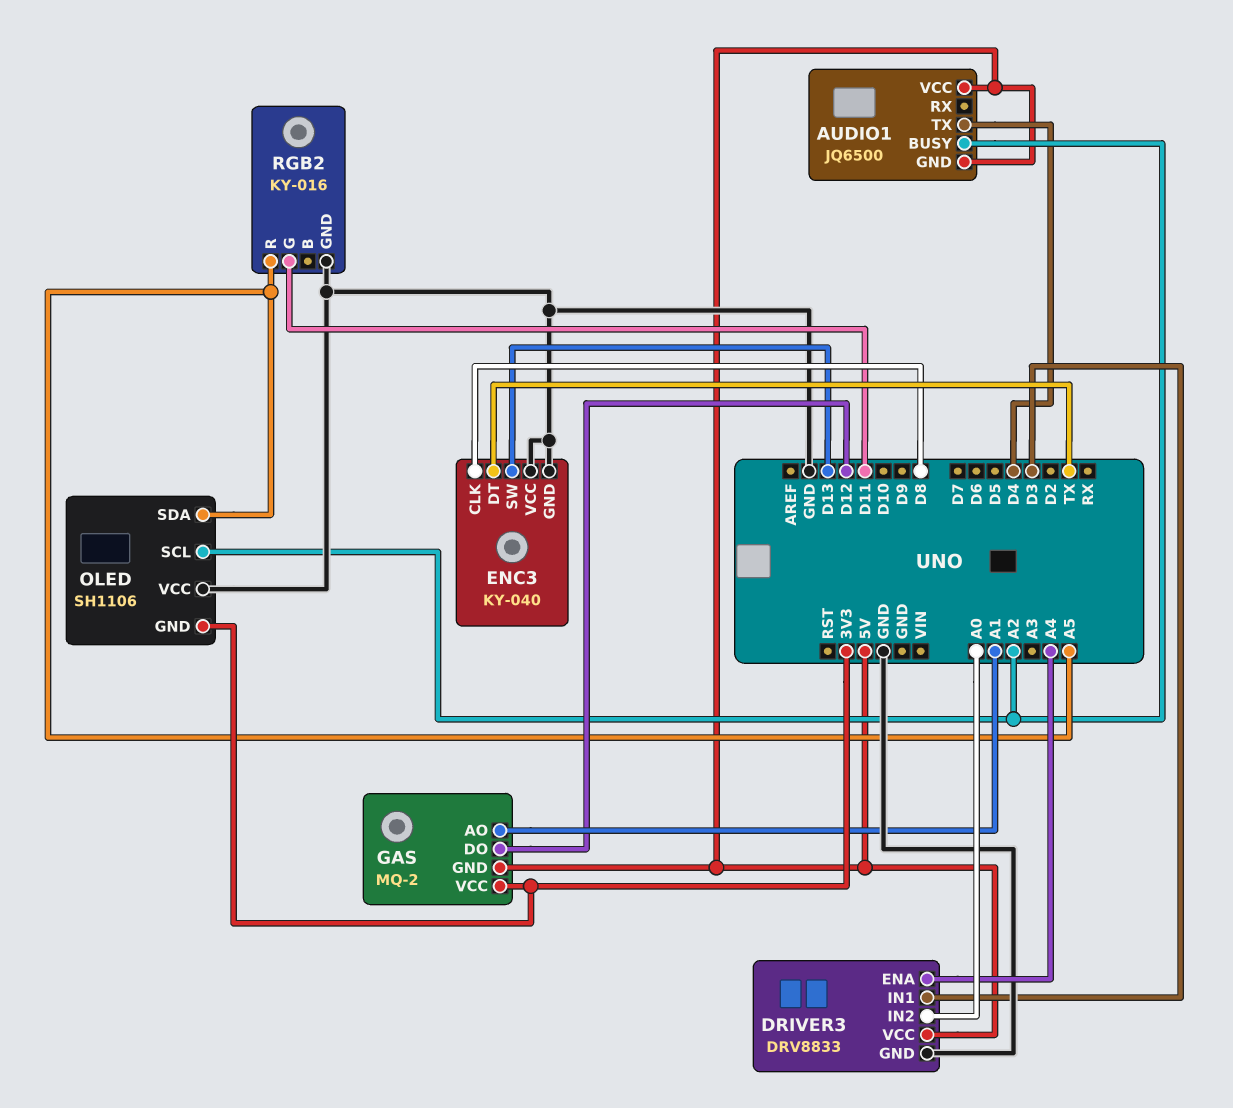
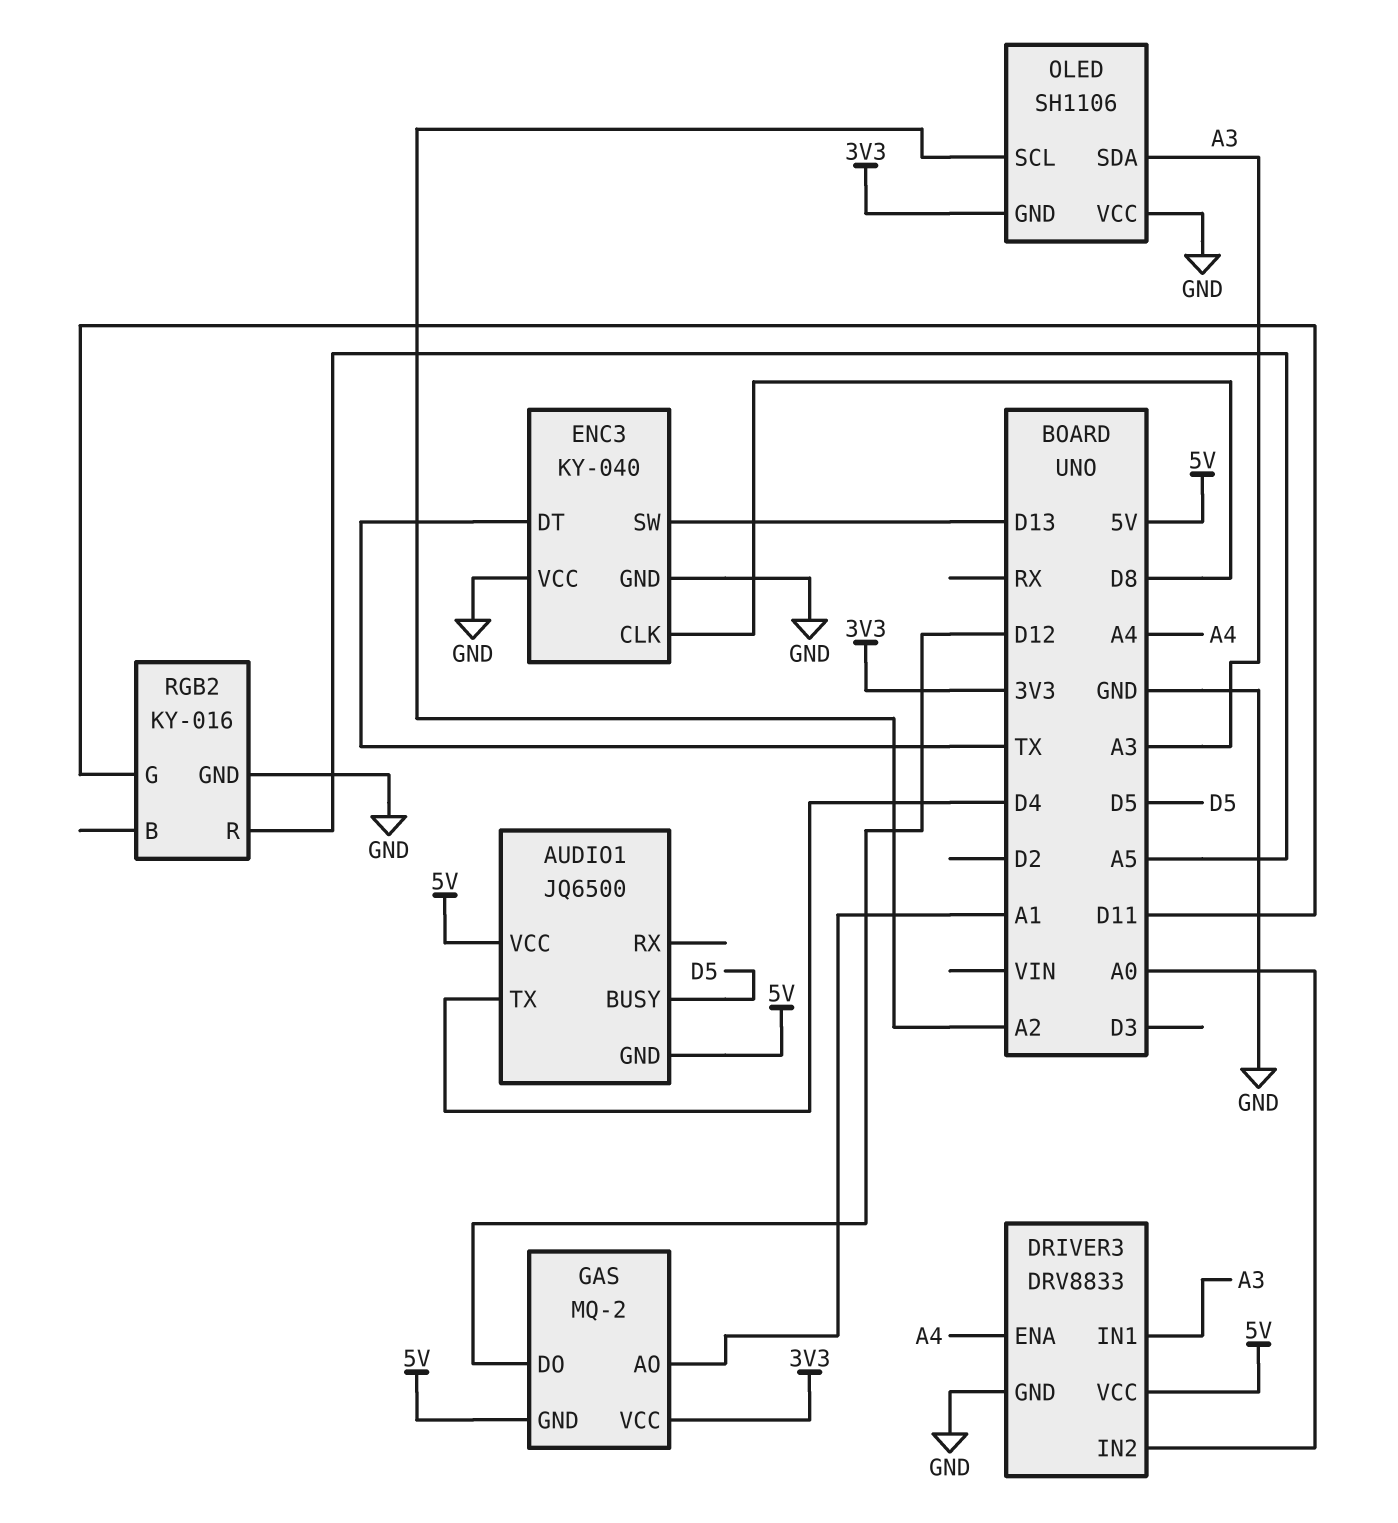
AUDIO1 pin BUSY: A2 -> D5
DRIVER3 pin IN1: D3 -> A3
OLED pin SDA: A5 -> A3

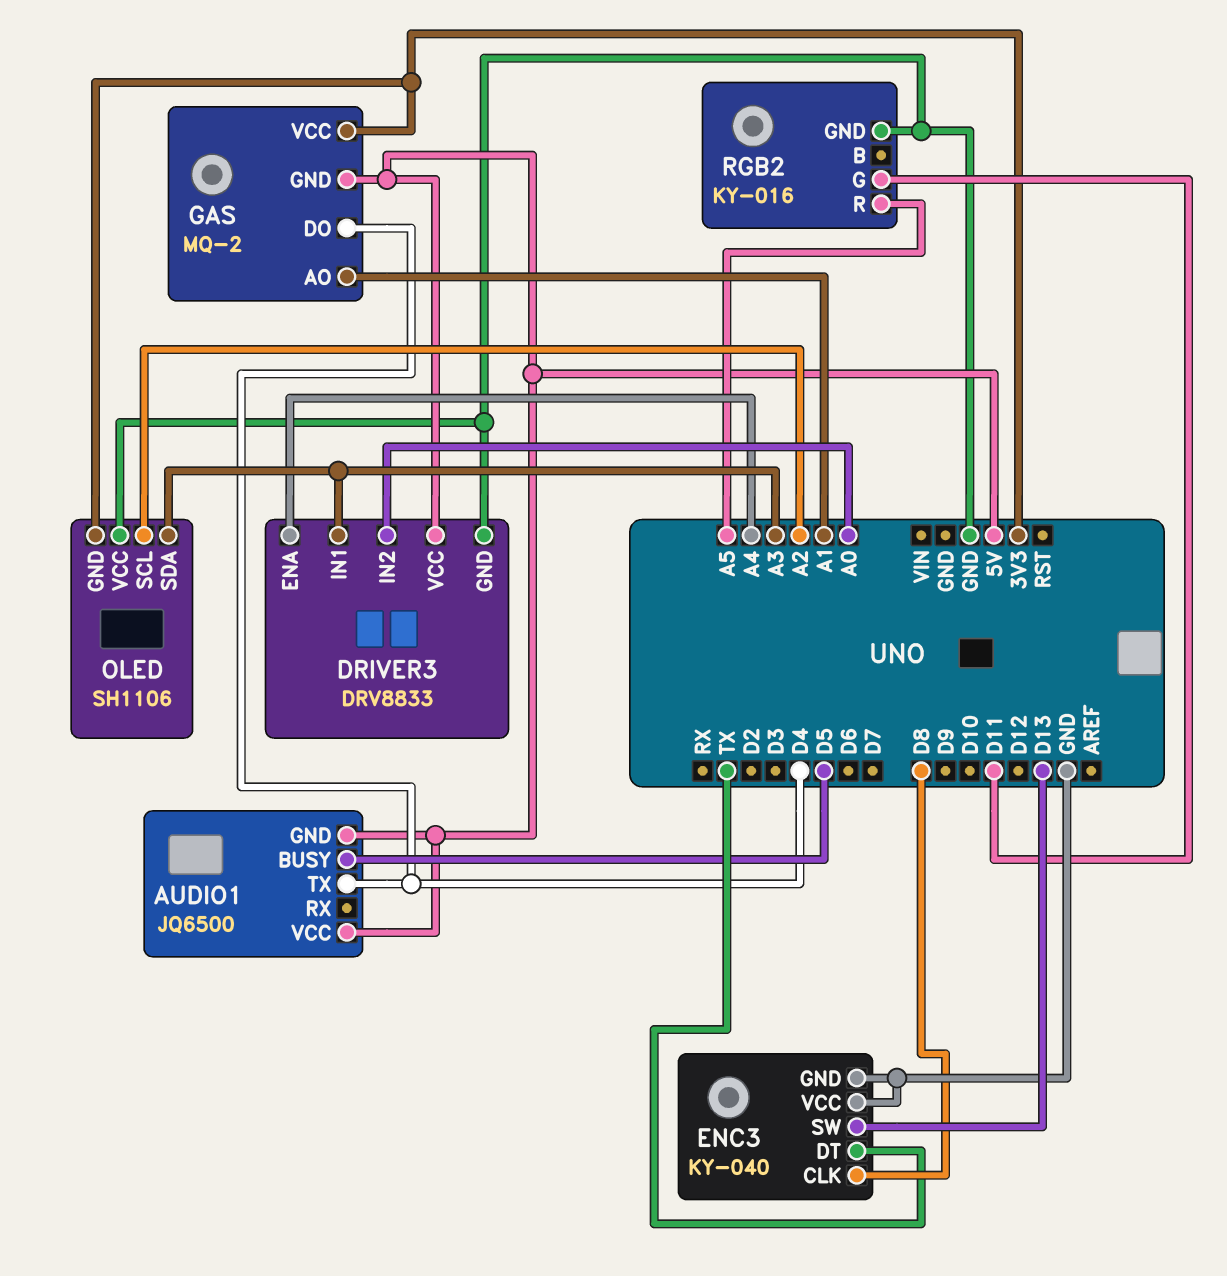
GAS pin DO: D12 -> D4

